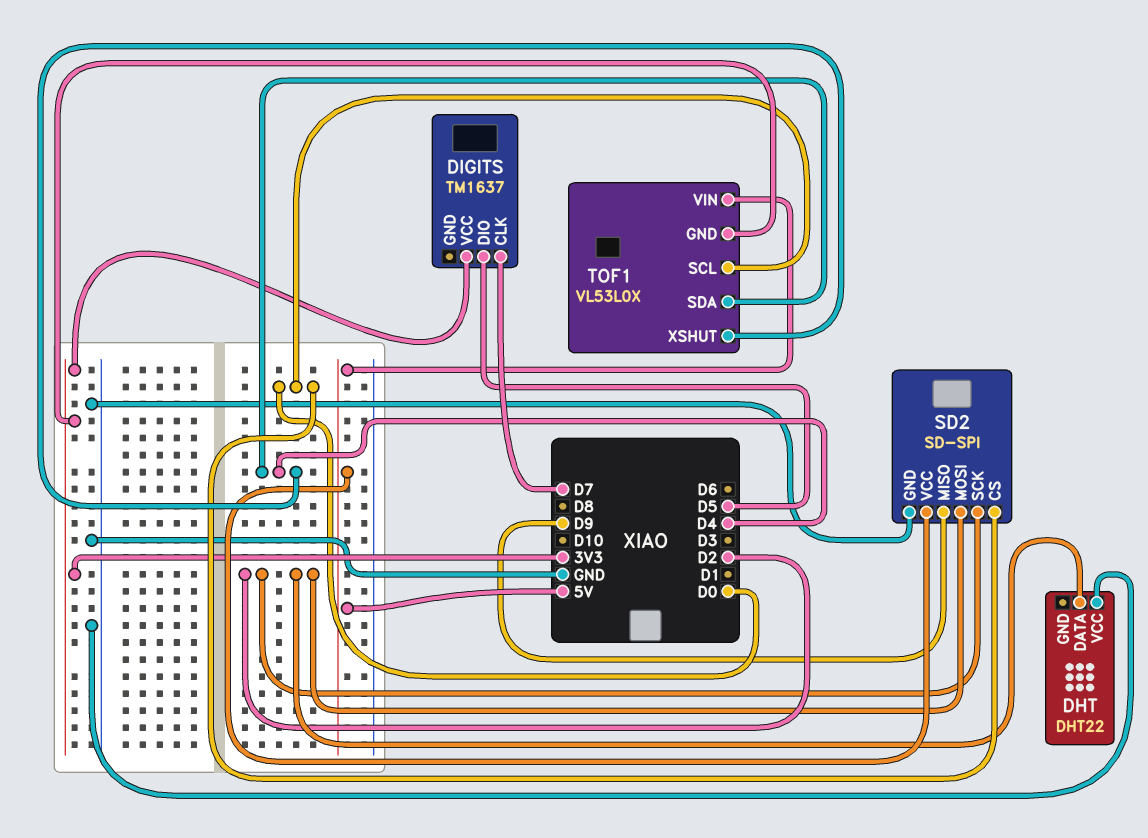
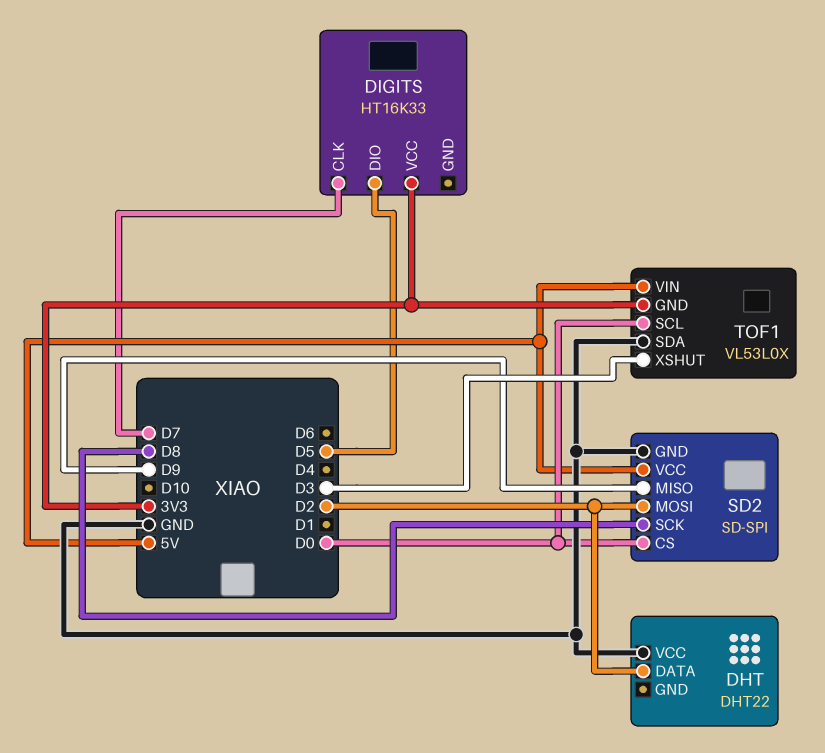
DIGITS: TM1637 -> HT16K33
SD2 pin SCK: D2 -> D8
TOF1 pin SDA: D4 -> GND
TOF1 pin XSHUT: D4 -> D3

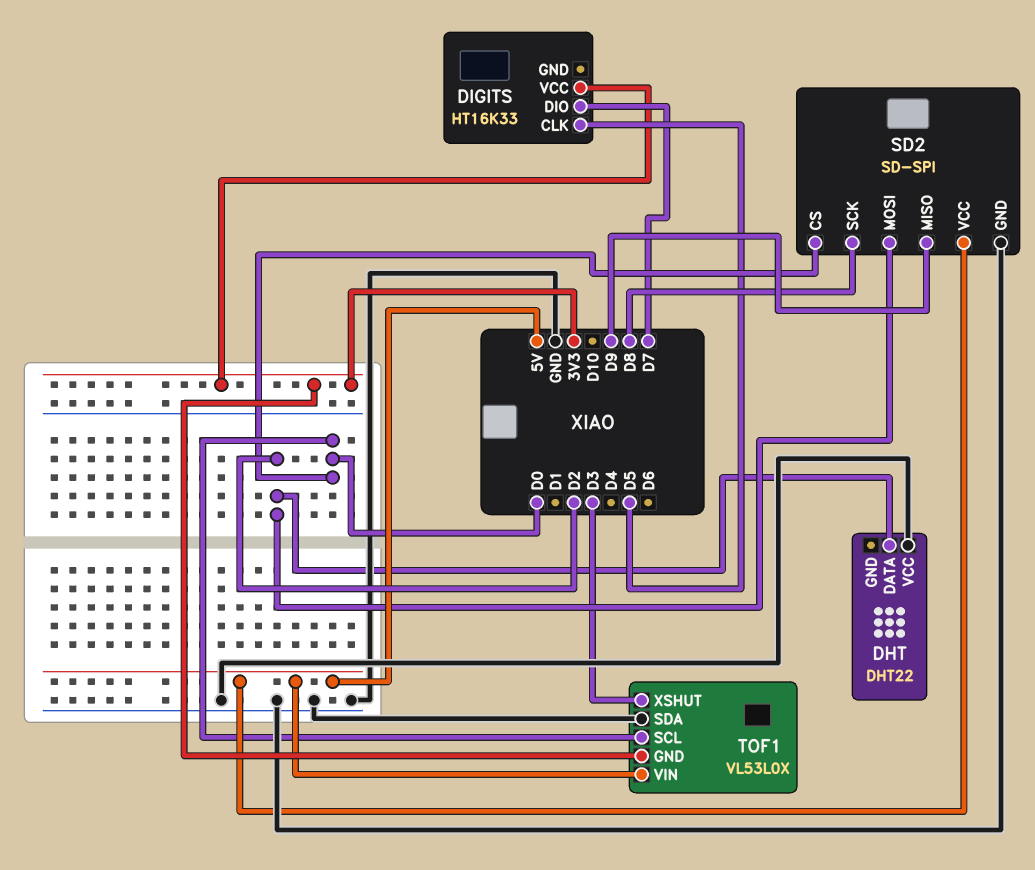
DIGITS pin CLK: D7 -> D5
DIGITS pin DIO: D5 -> D7

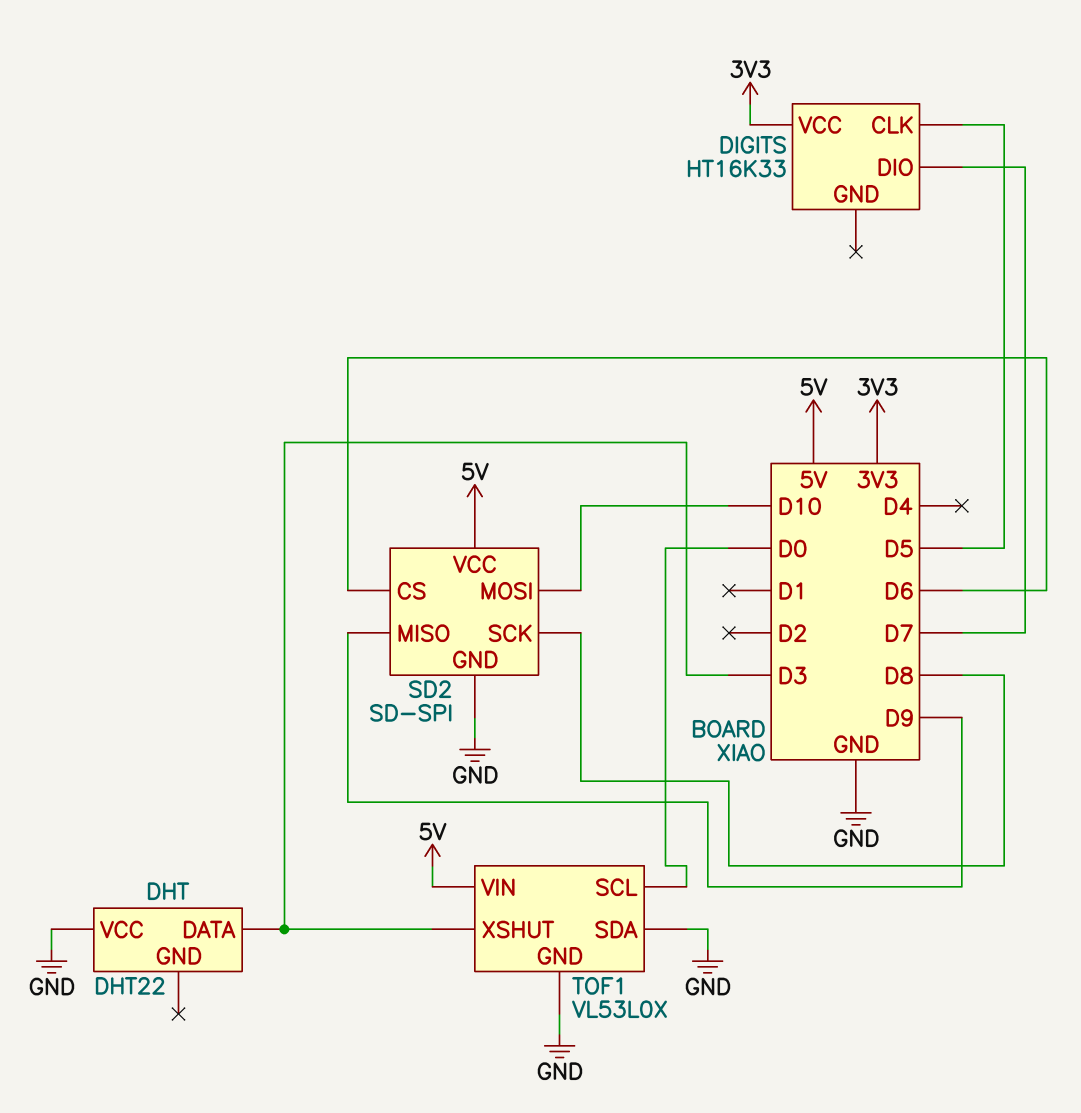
DHT pin DATA: D2 -> D3
SD2 pin CS: D0 -> D6
SD2 pin MOSI: D2 -> D10
TOF1 pin GND: 3V3 -> GND

